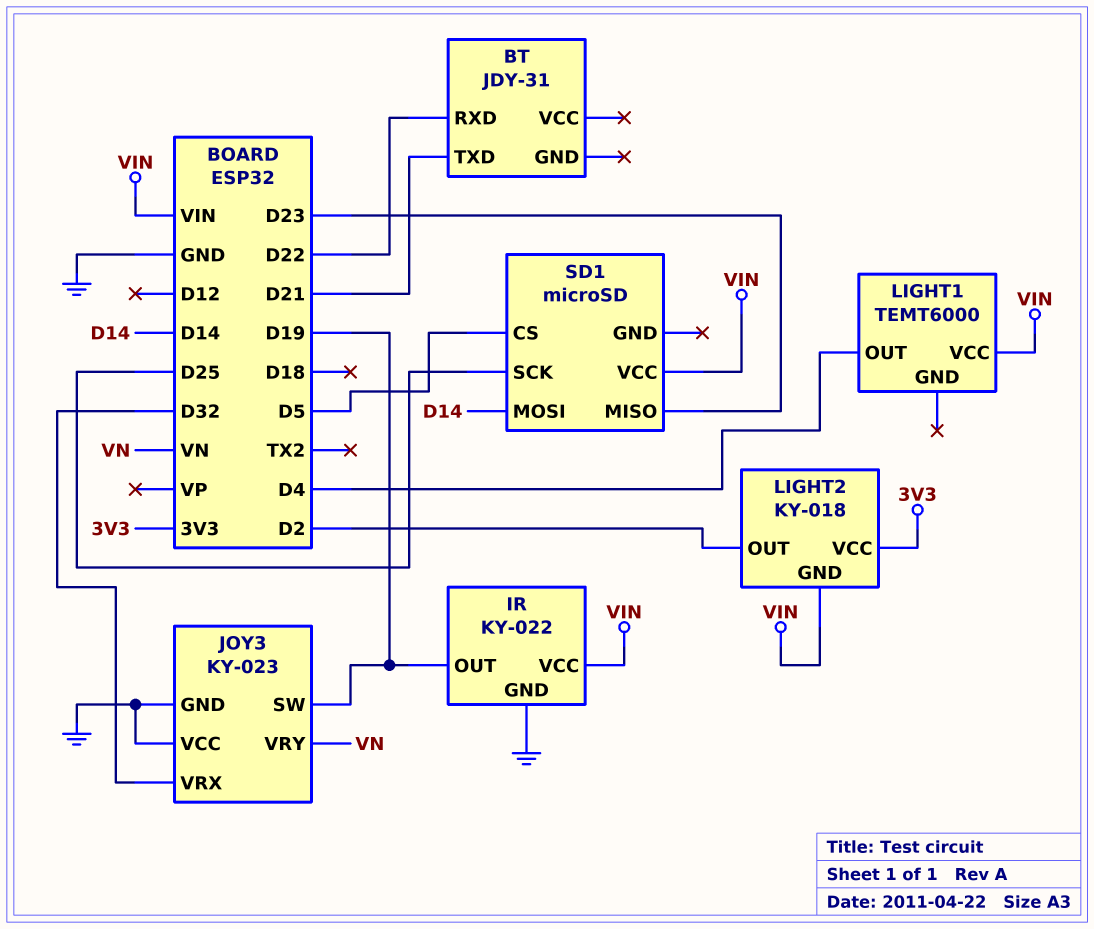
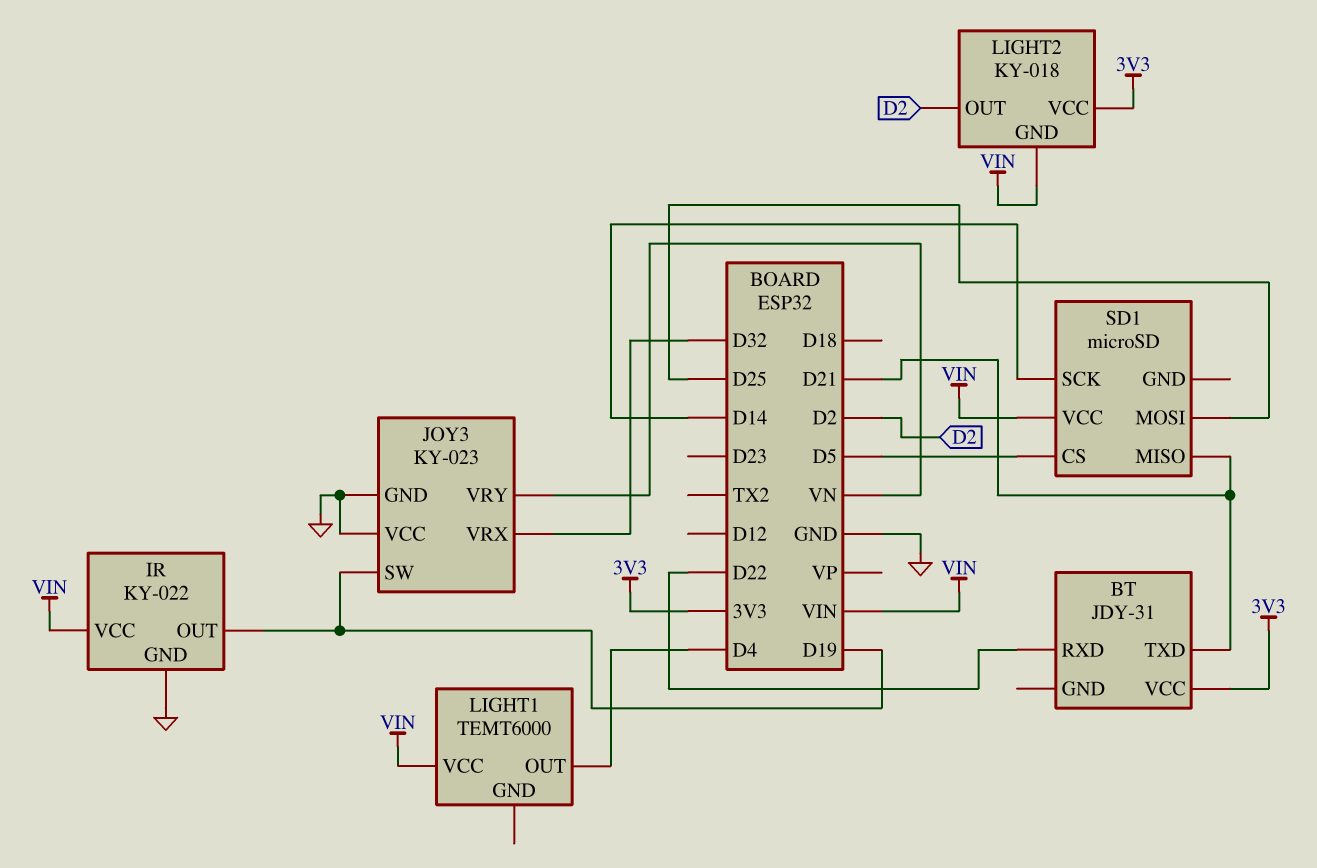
BT pin VCC: none -> 3V3
SD1 pin MISO: D23 -> D21
SD1 pin MOSI: D14 -> D25
SD1 pin SCK: D25 -> D14

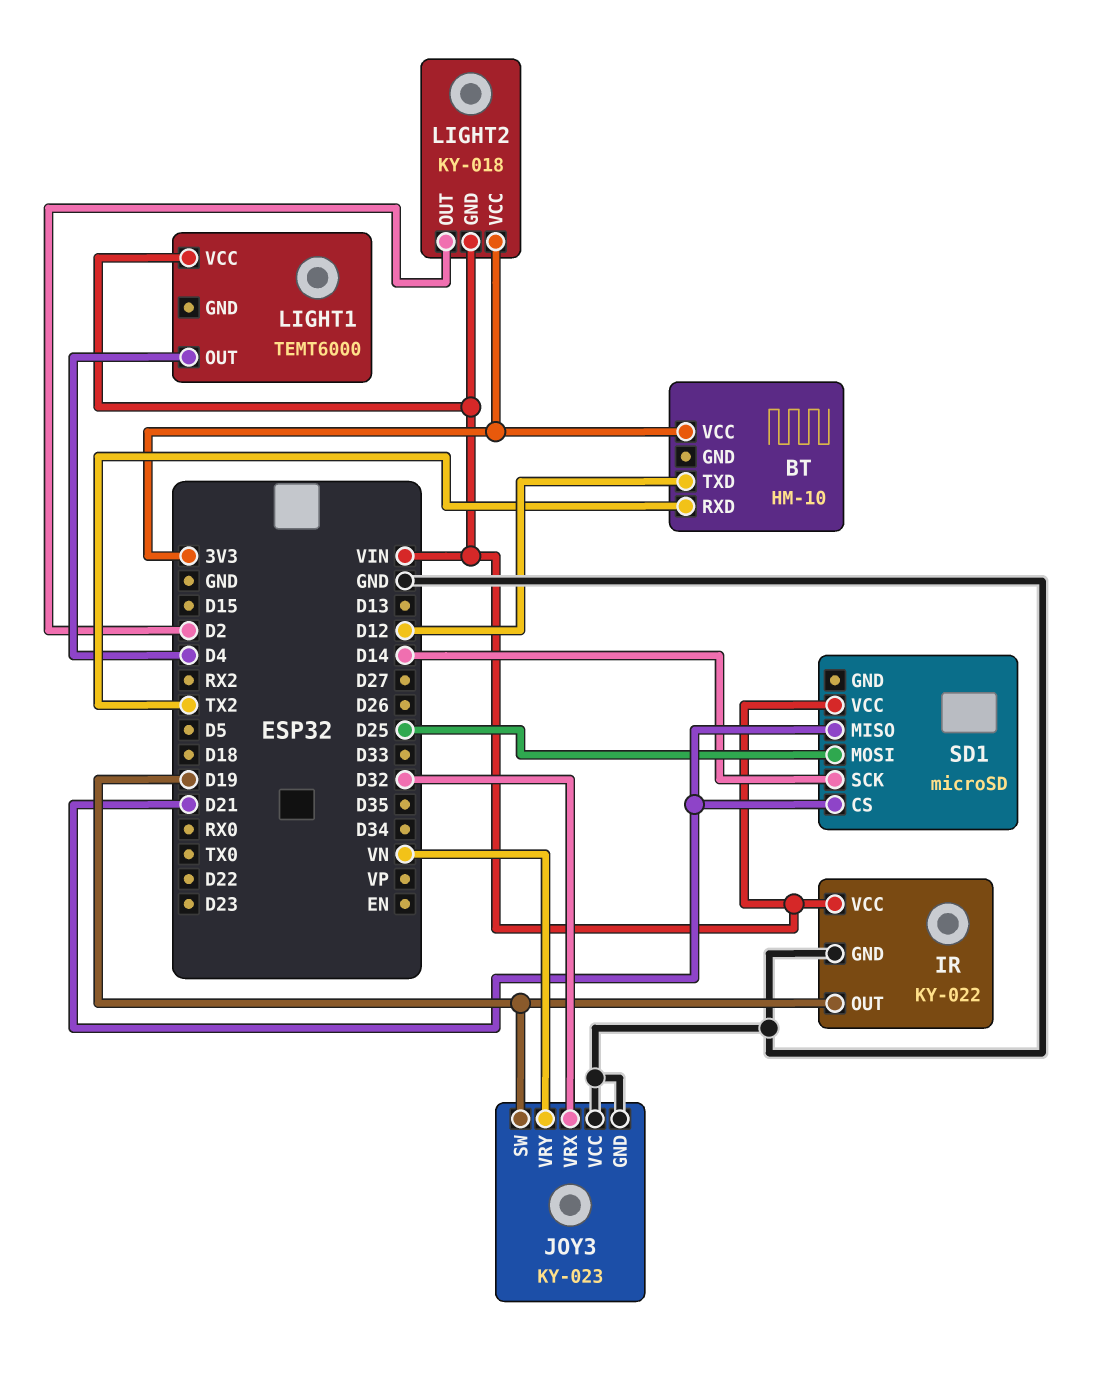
BT: JDY-31 -> HM-10
BT pin RXD: D22 -> TX2
BT pin TXD: D21 -> D12
SD1 pin CS: D5 -> D21

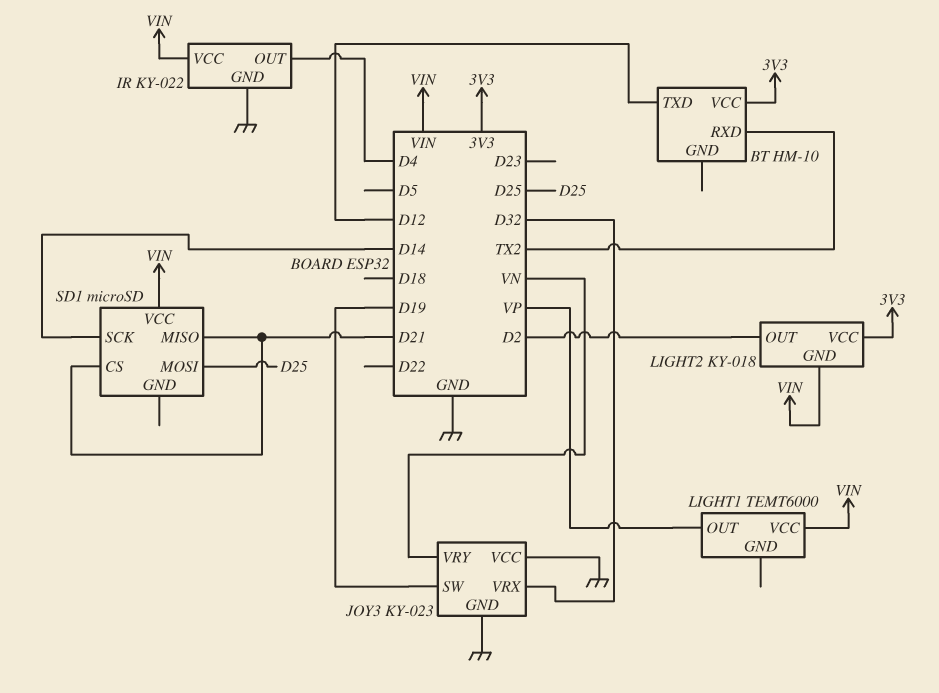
IR pin OUT: D19 -> D4
LIGHT1 pin OUT: D4 -> VP

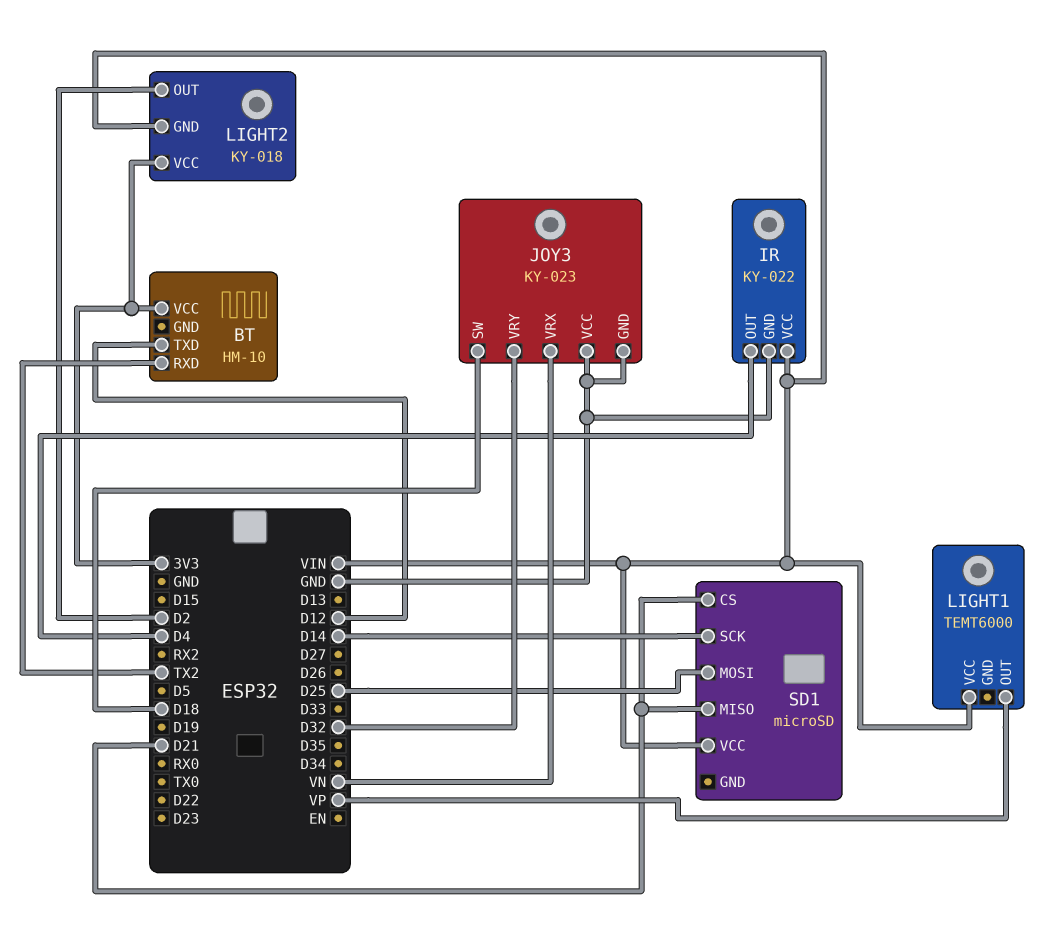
JOY3 pin SW: D19 -> D18
JOY3 pin VRX: D32 -> VN
JOY3 pin VRY: VN -> D32

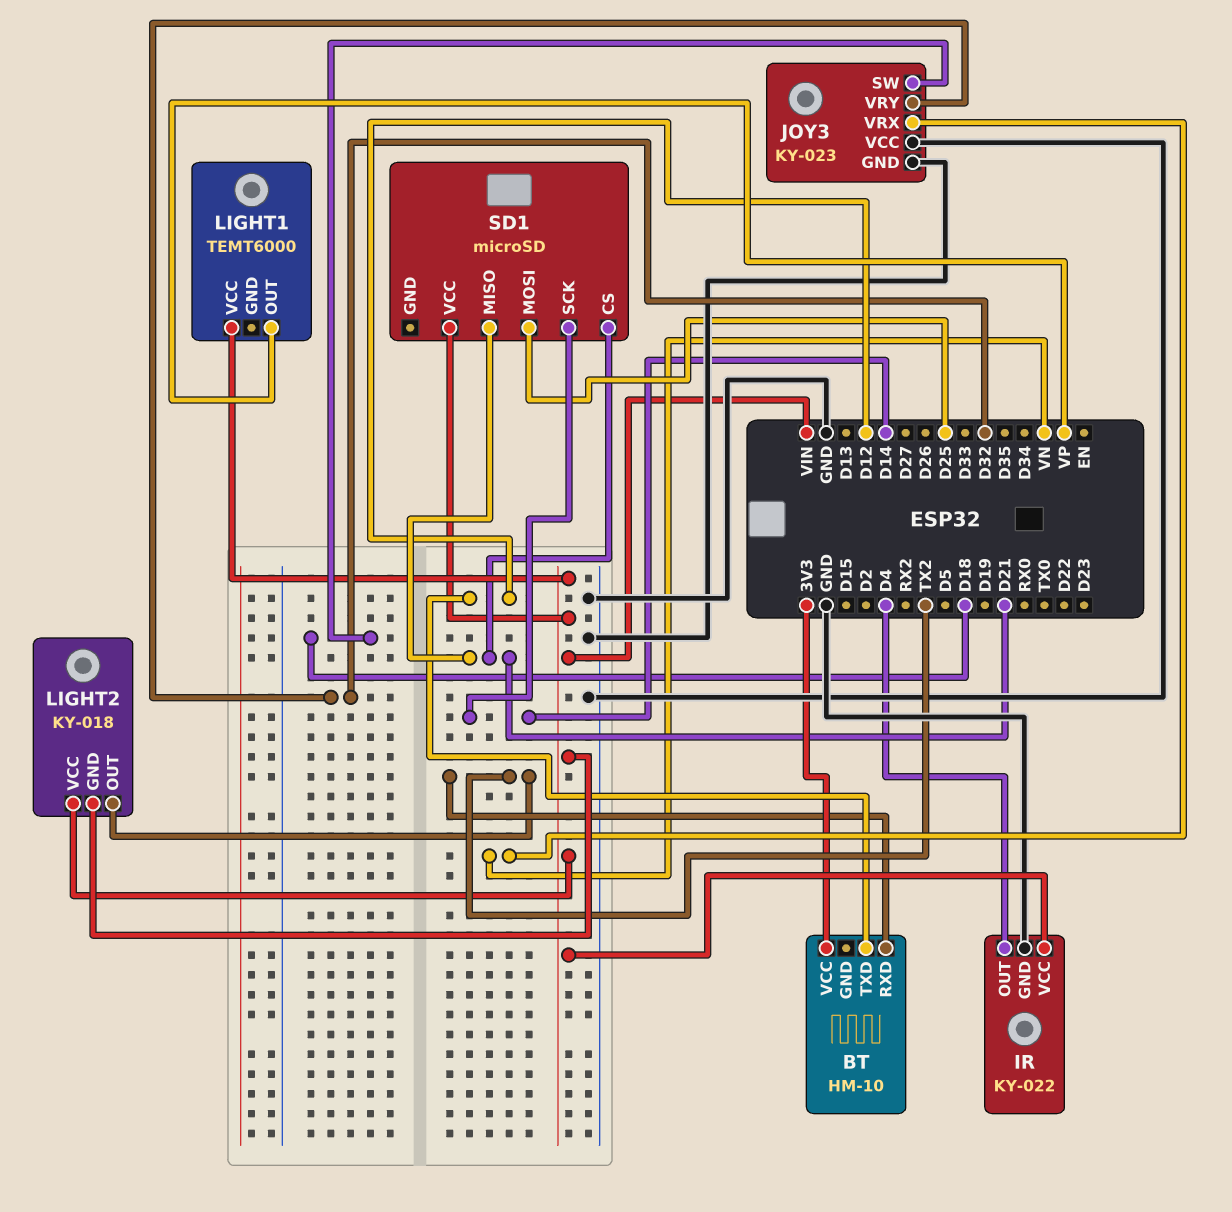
LIGHT2 pin OUT: D2 -> TX2
LIGHT2 pin VCC: 3V3 -> VIN

